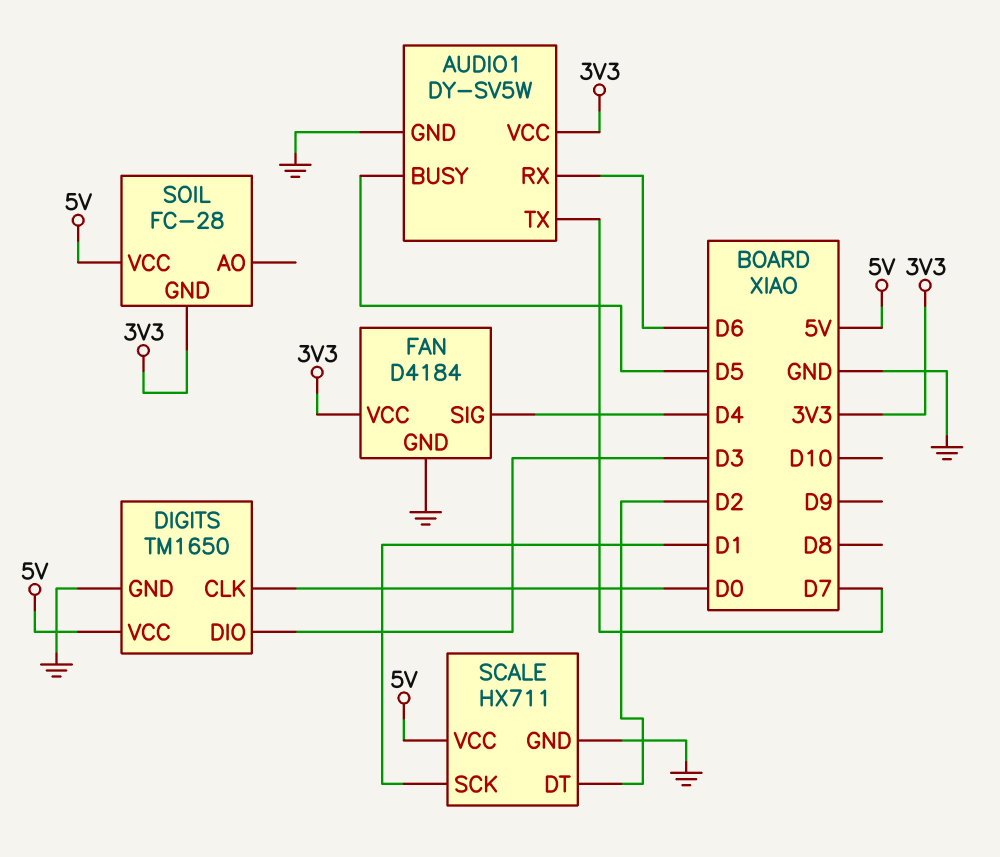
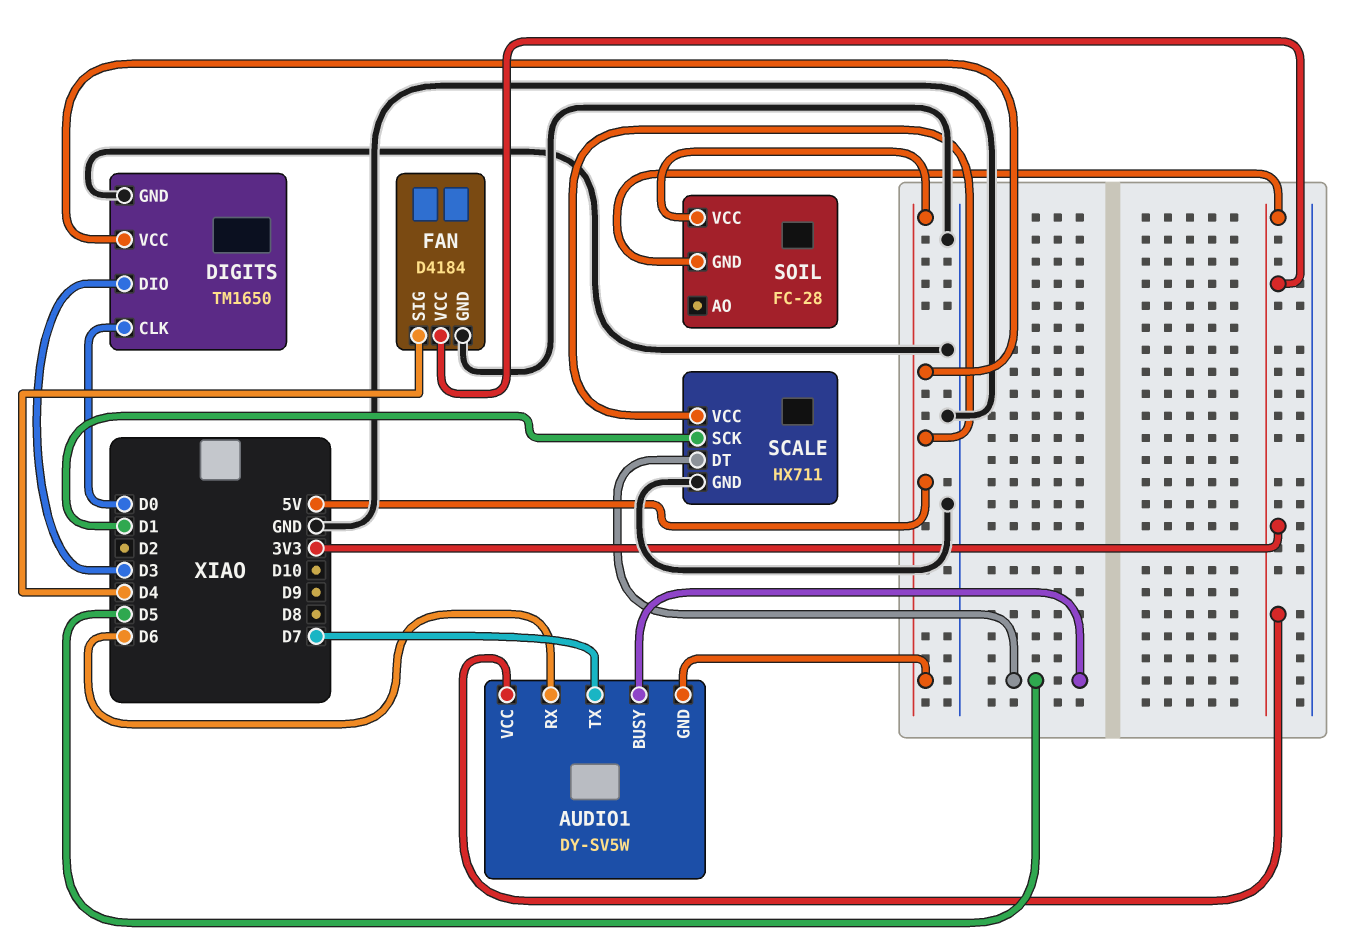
AUDIO1 pin GND: GND -> 5V
SCALE pin DT: D2 -> D5

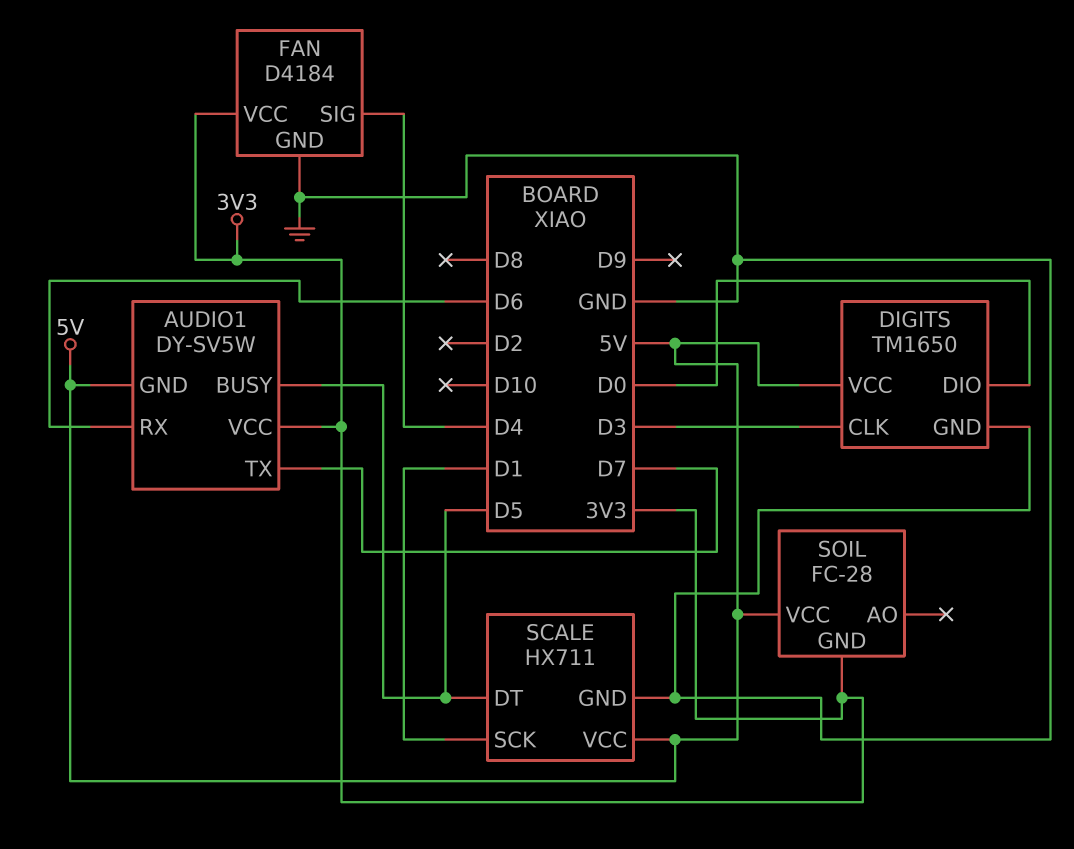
DIGITS pin CLK: D0 -> D3
DIGITS pin DIO: D3 -> D0

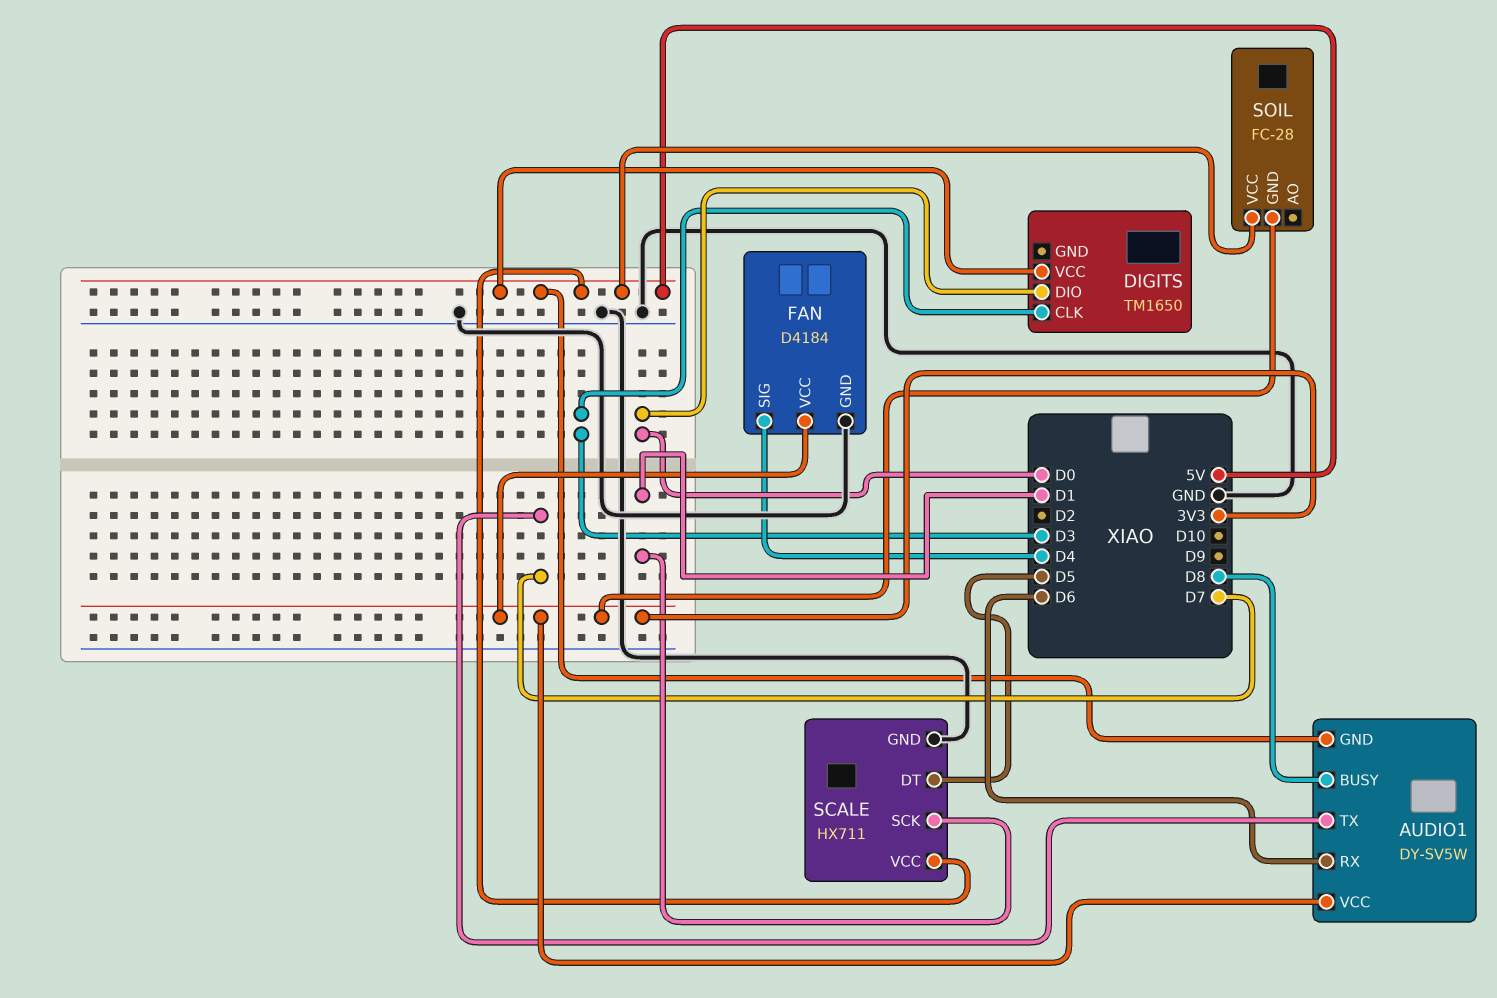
AUDIO1 pin BUSY: D5 -> D8
DIGITS pin GND: GND -> none

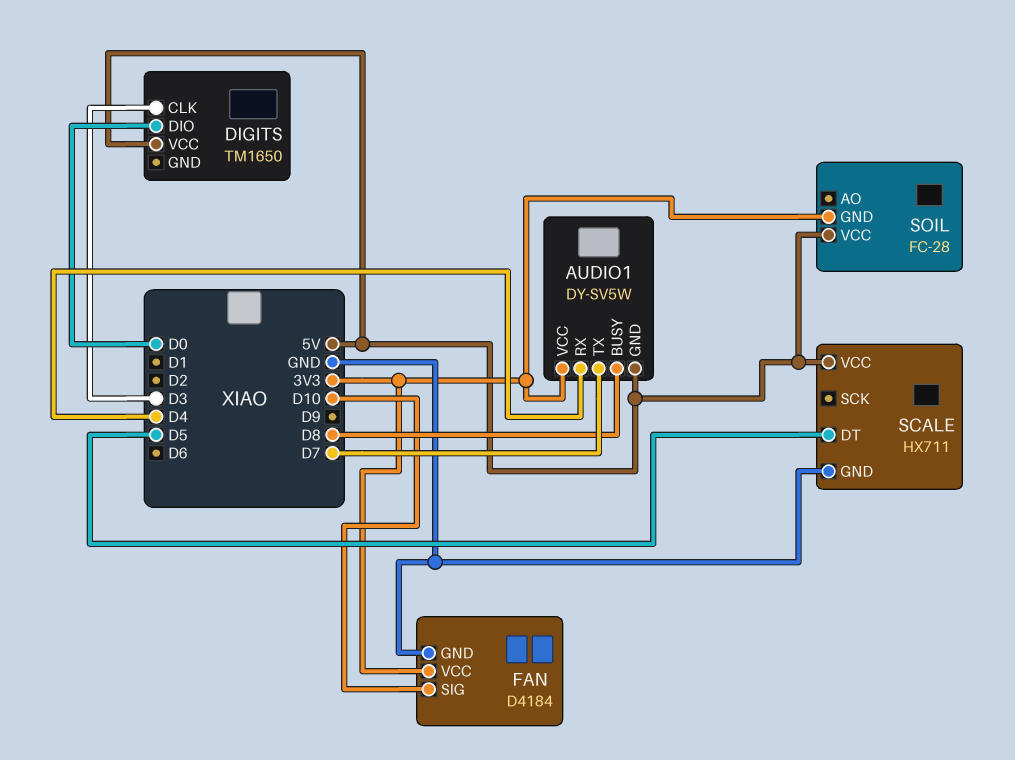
AUDIO1 pin RX: D6 -> D4
FAN pin SIG: D4 -> D10
SCALE pin SCK: D1 -> none

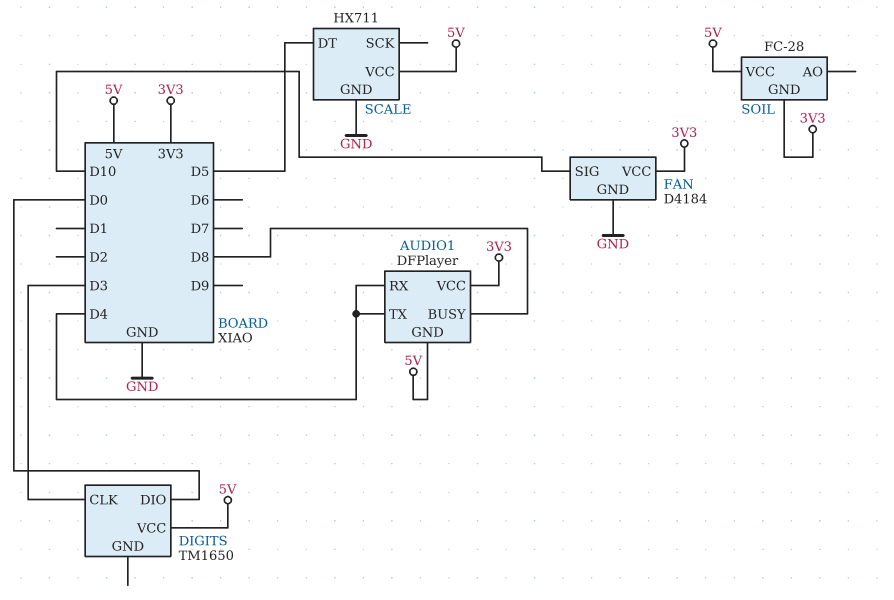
AUDIO1: DY-SV5W -> DFPlayer
AUDIO1 pin TX: D7 -> D4

